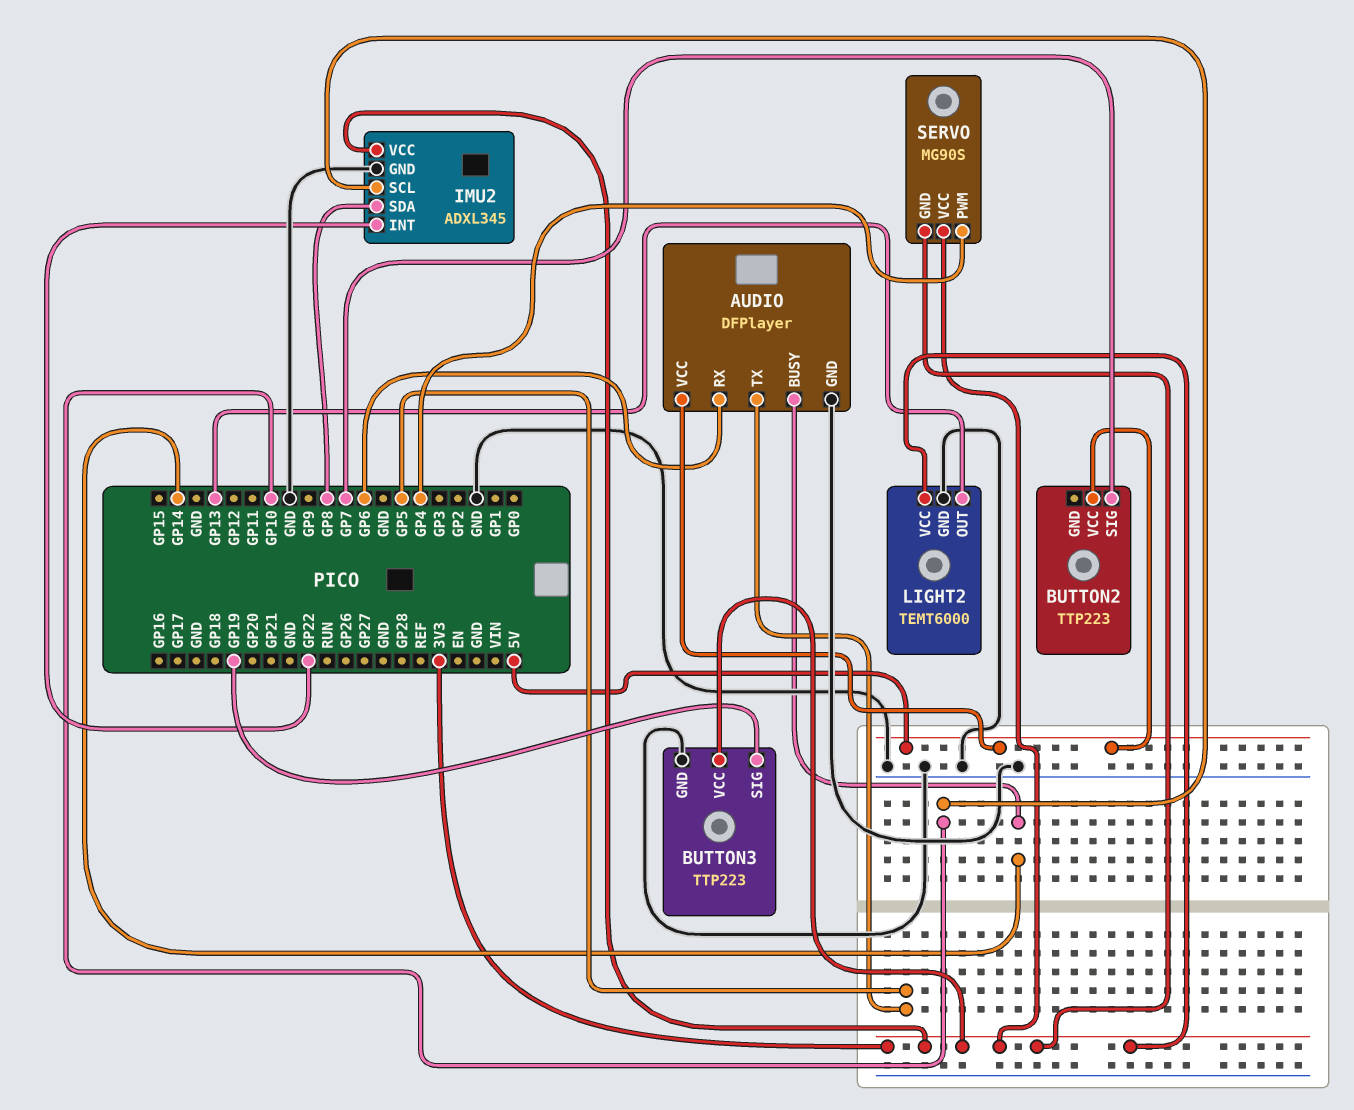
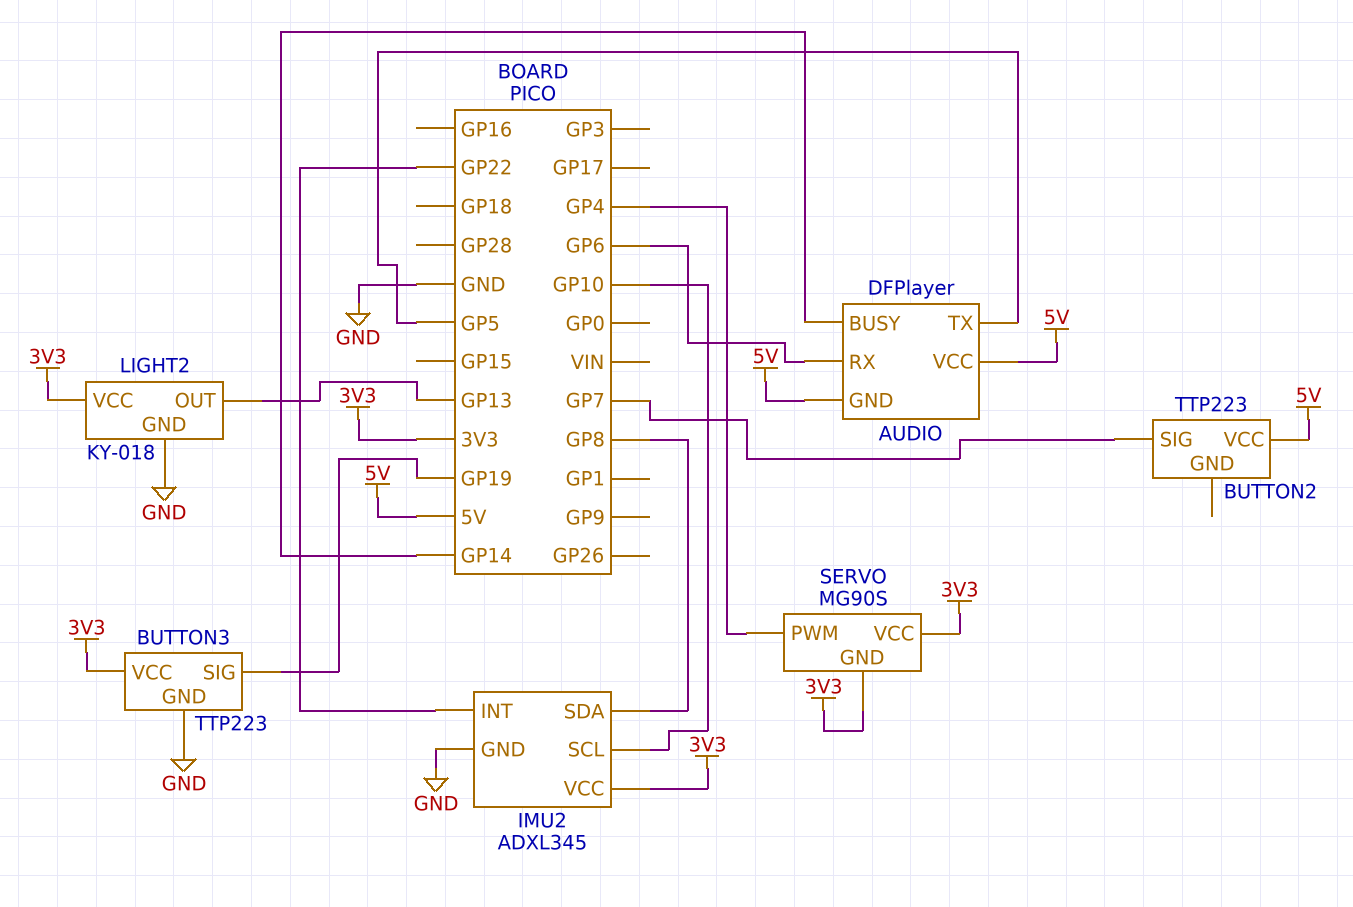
AUDIO pin GND: GND -> 5V
LIGHT2: TEMT6000 -> KY-018

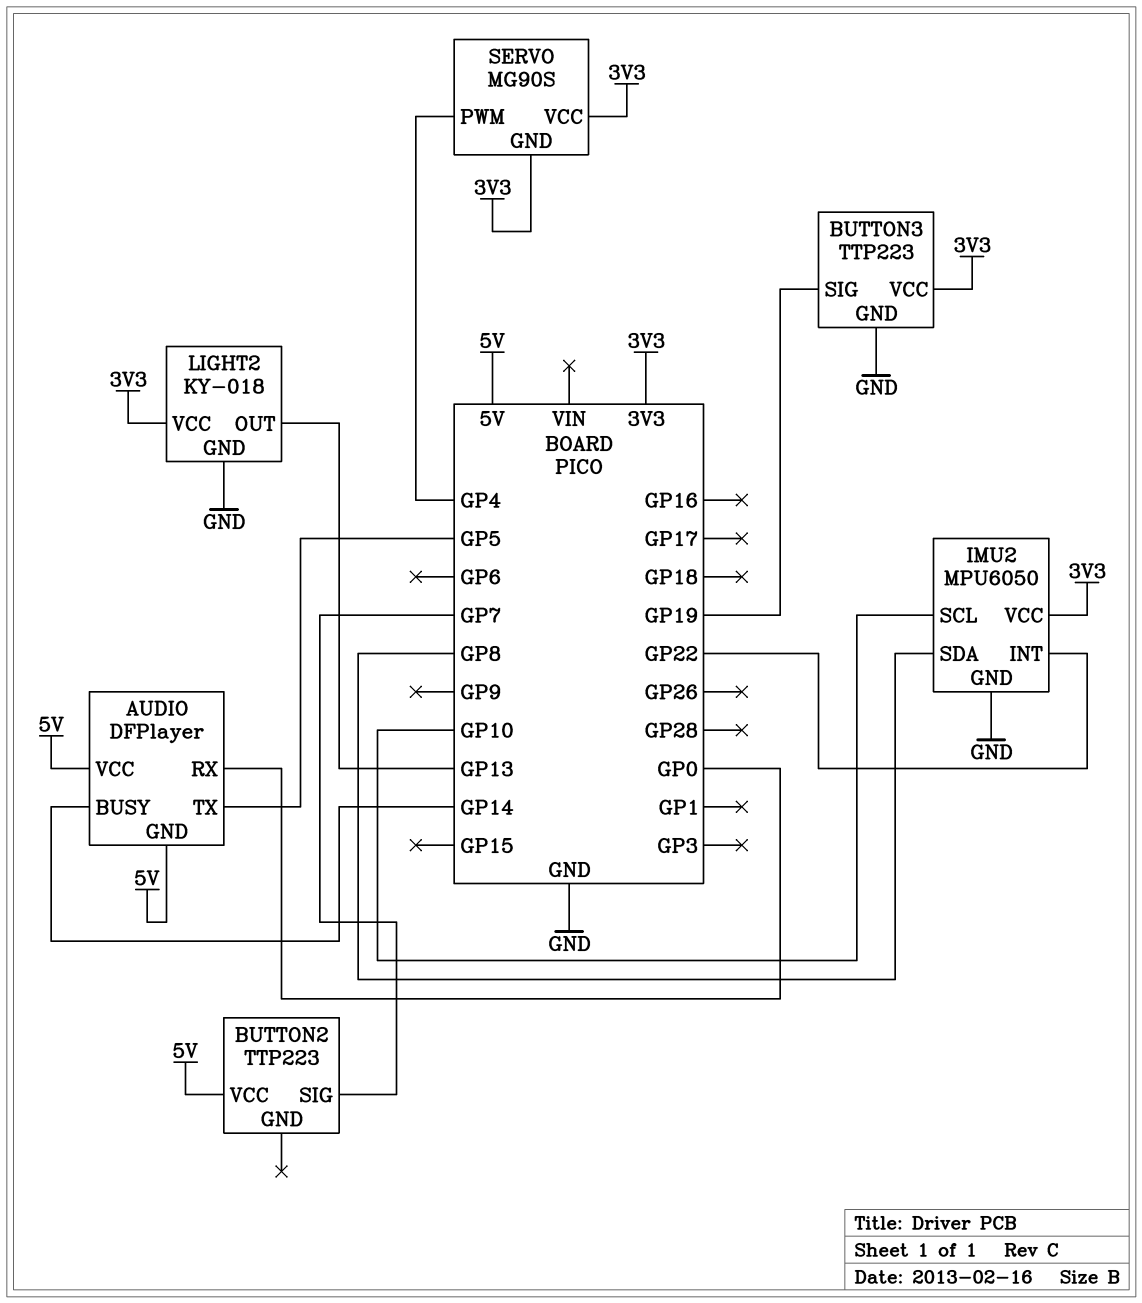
AUDIO pin RX: GP6 -> GP0
IMU2: ADXL345 -> MPU6050

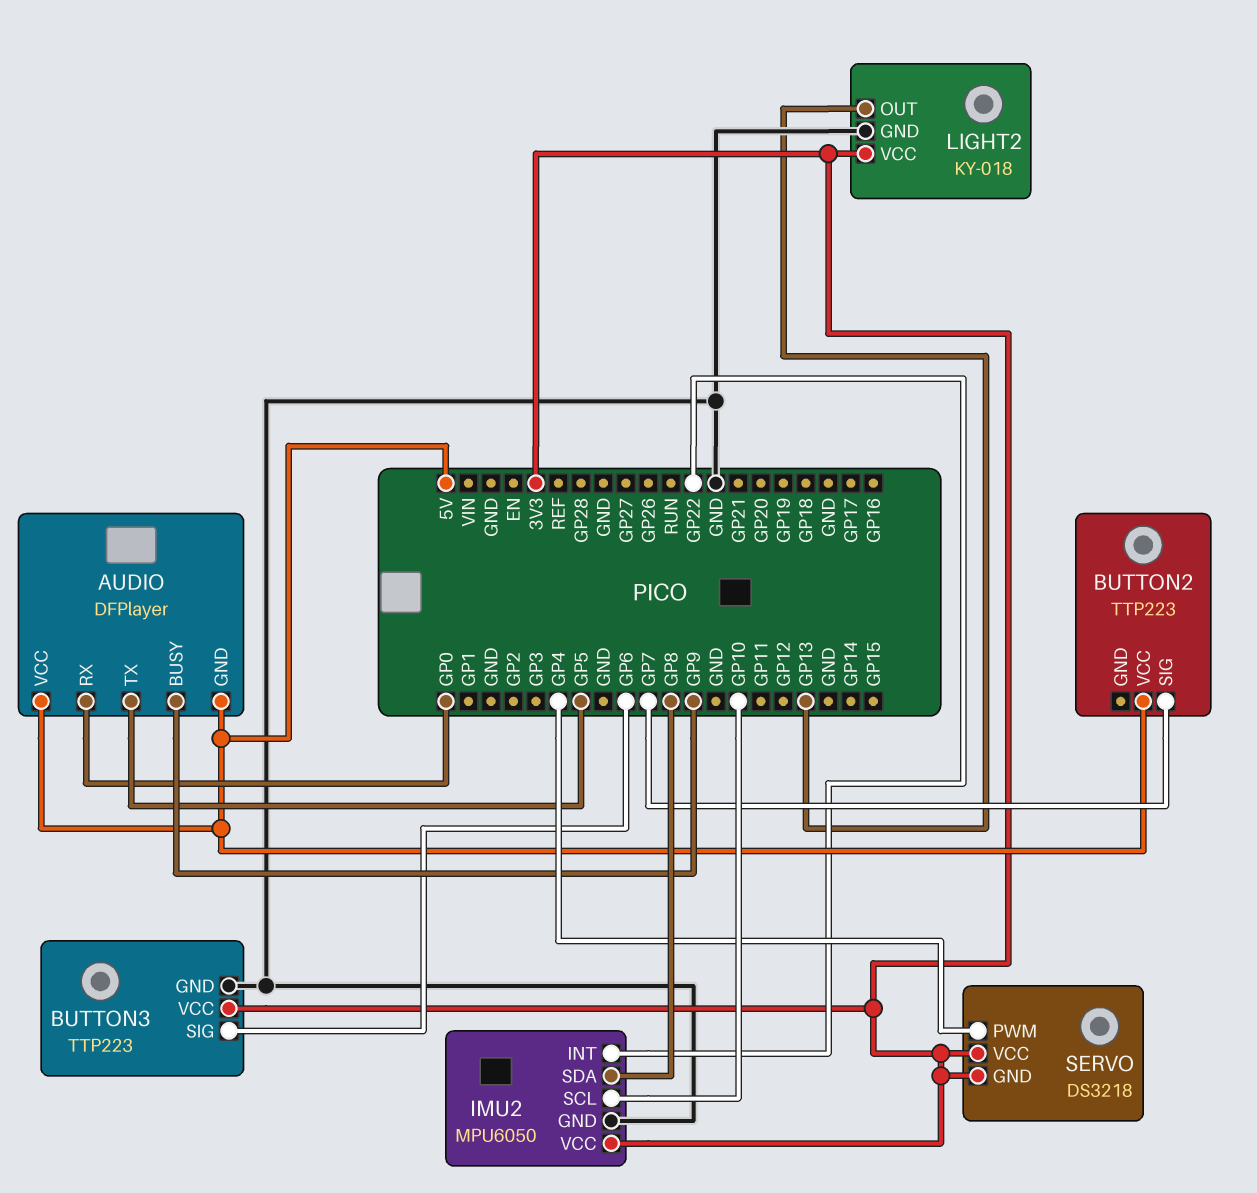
AUDIO pin BUSY: GP14 -> GP9
BUTTON3 pin SIG: GP19 -> GP6
SERVO: MG90S -> DS3218

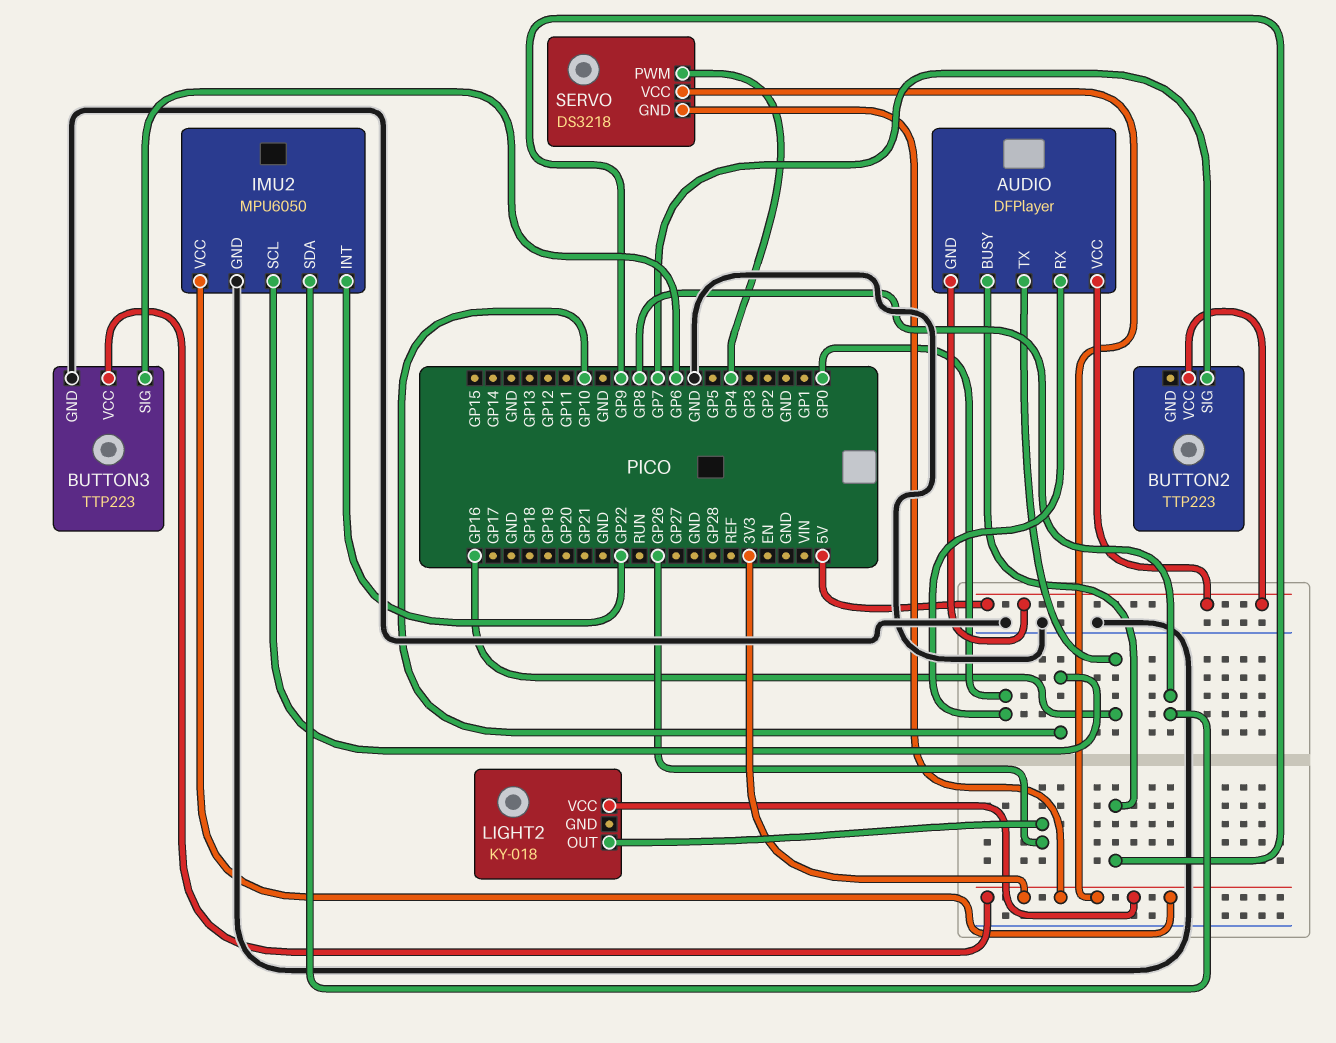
AUDIO pin TX: GP5 -> GP16
LIGHT2 pin GND: GND -> none
LIGHT2 pin OUT: GP13 -> GP26

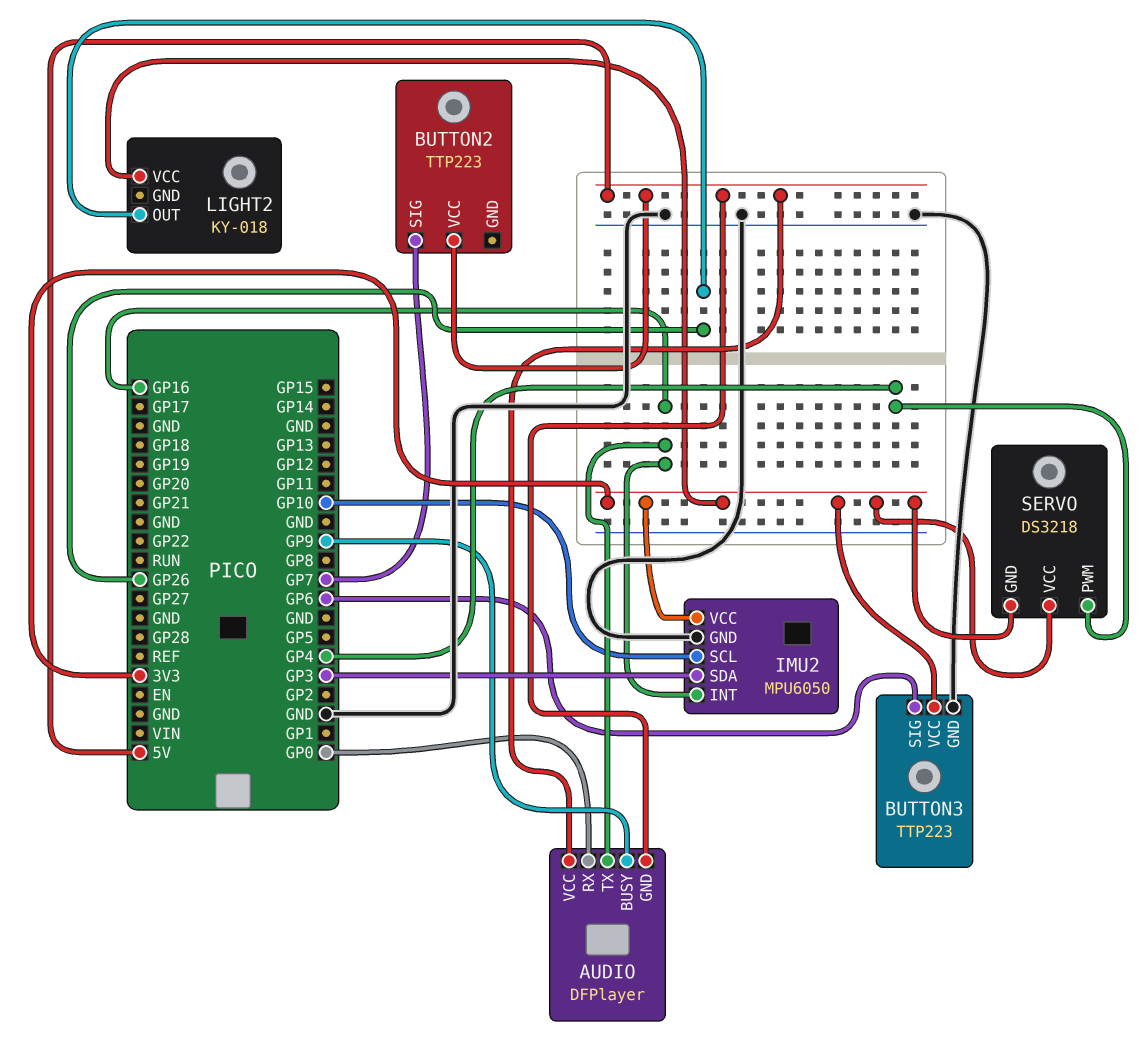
IMU2 pin INT: GP22 -> GP16
IMU2 pin SDA: GP8 -> GP3

